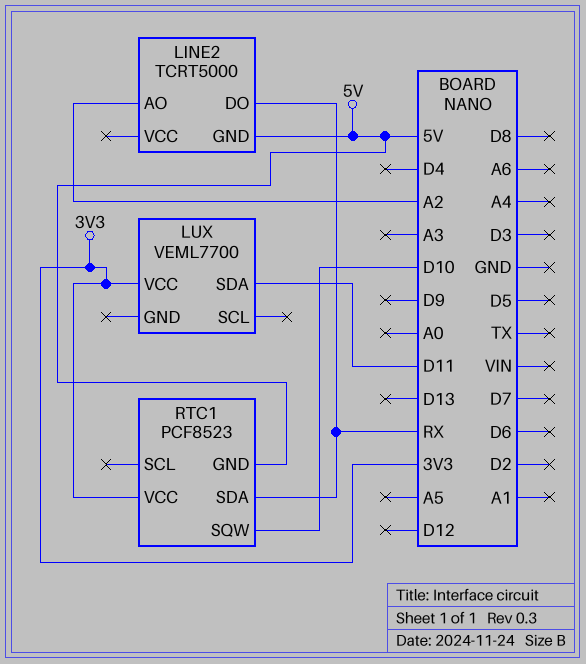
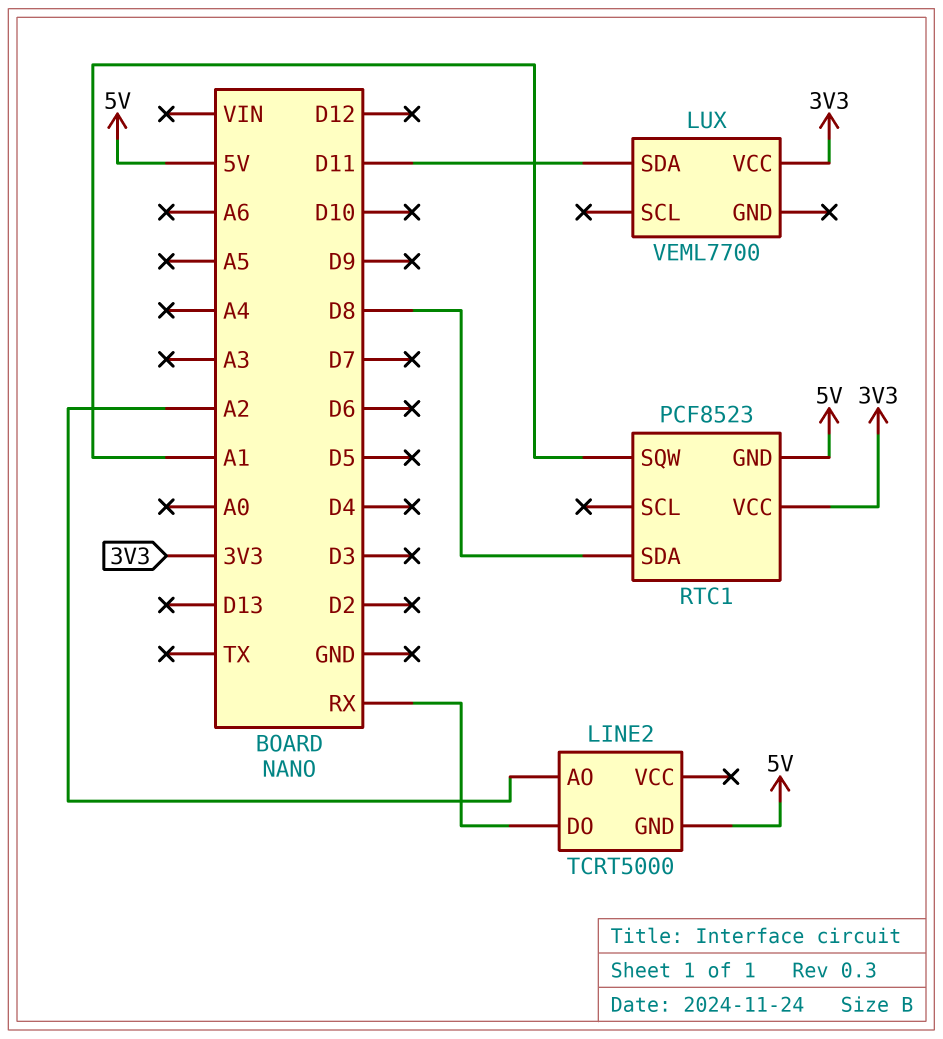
RTC1 pin SDA: RX -> D8
RTC1 pin SQW: D10 -> A1

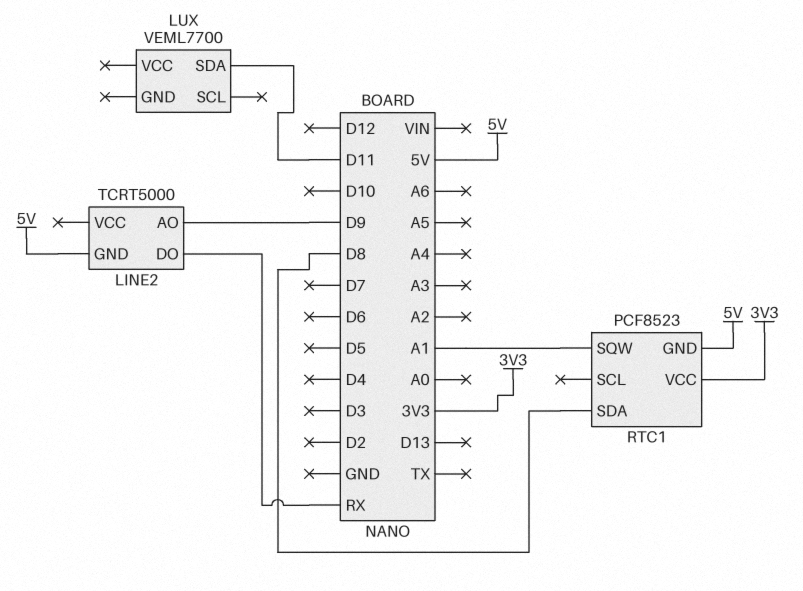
LINE2 pin AO: A2 -> D9
LUX pin VCC: 3V3 -> none

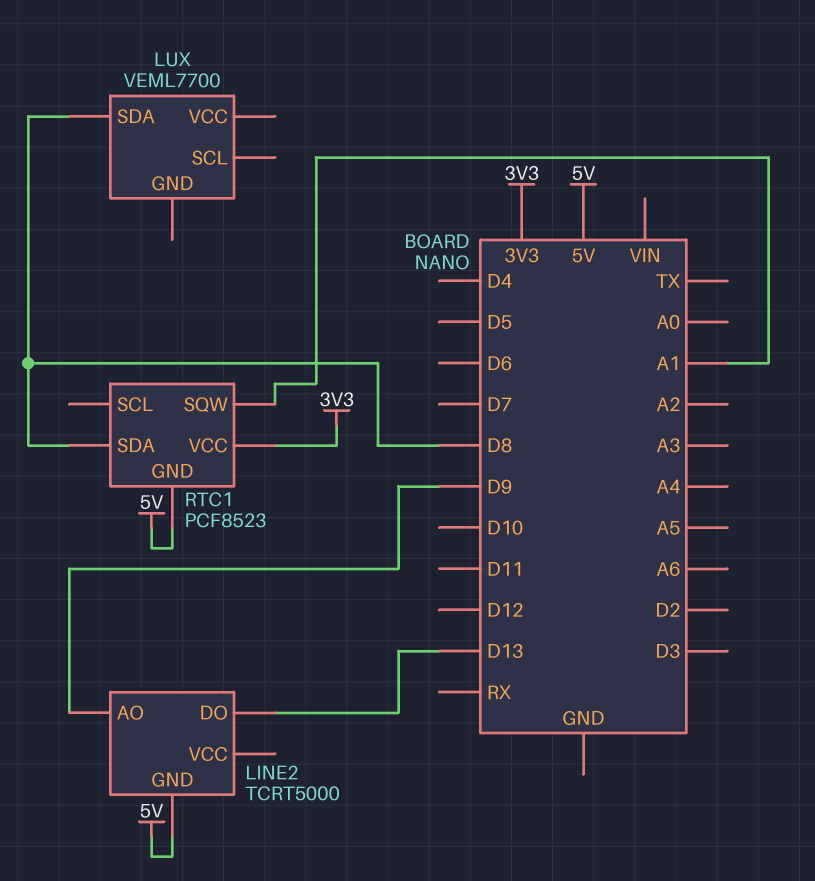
LINE2 pin DO: RX -> D13
LUX pin SDA: D11 -> D8

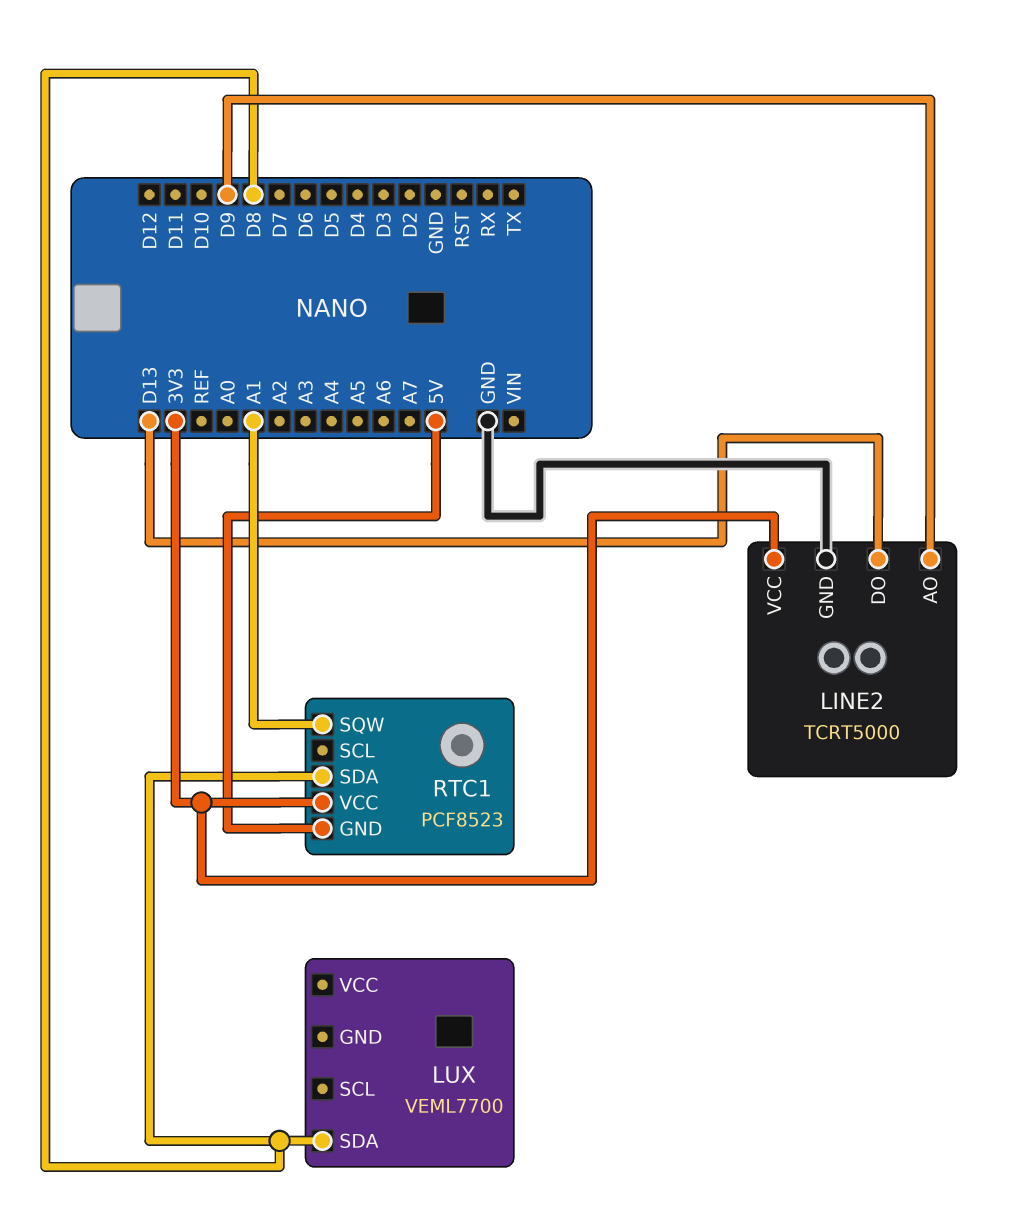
LINE2 pin GND: 5V -> GND
LINE2 pin VCC: none -> 3V3

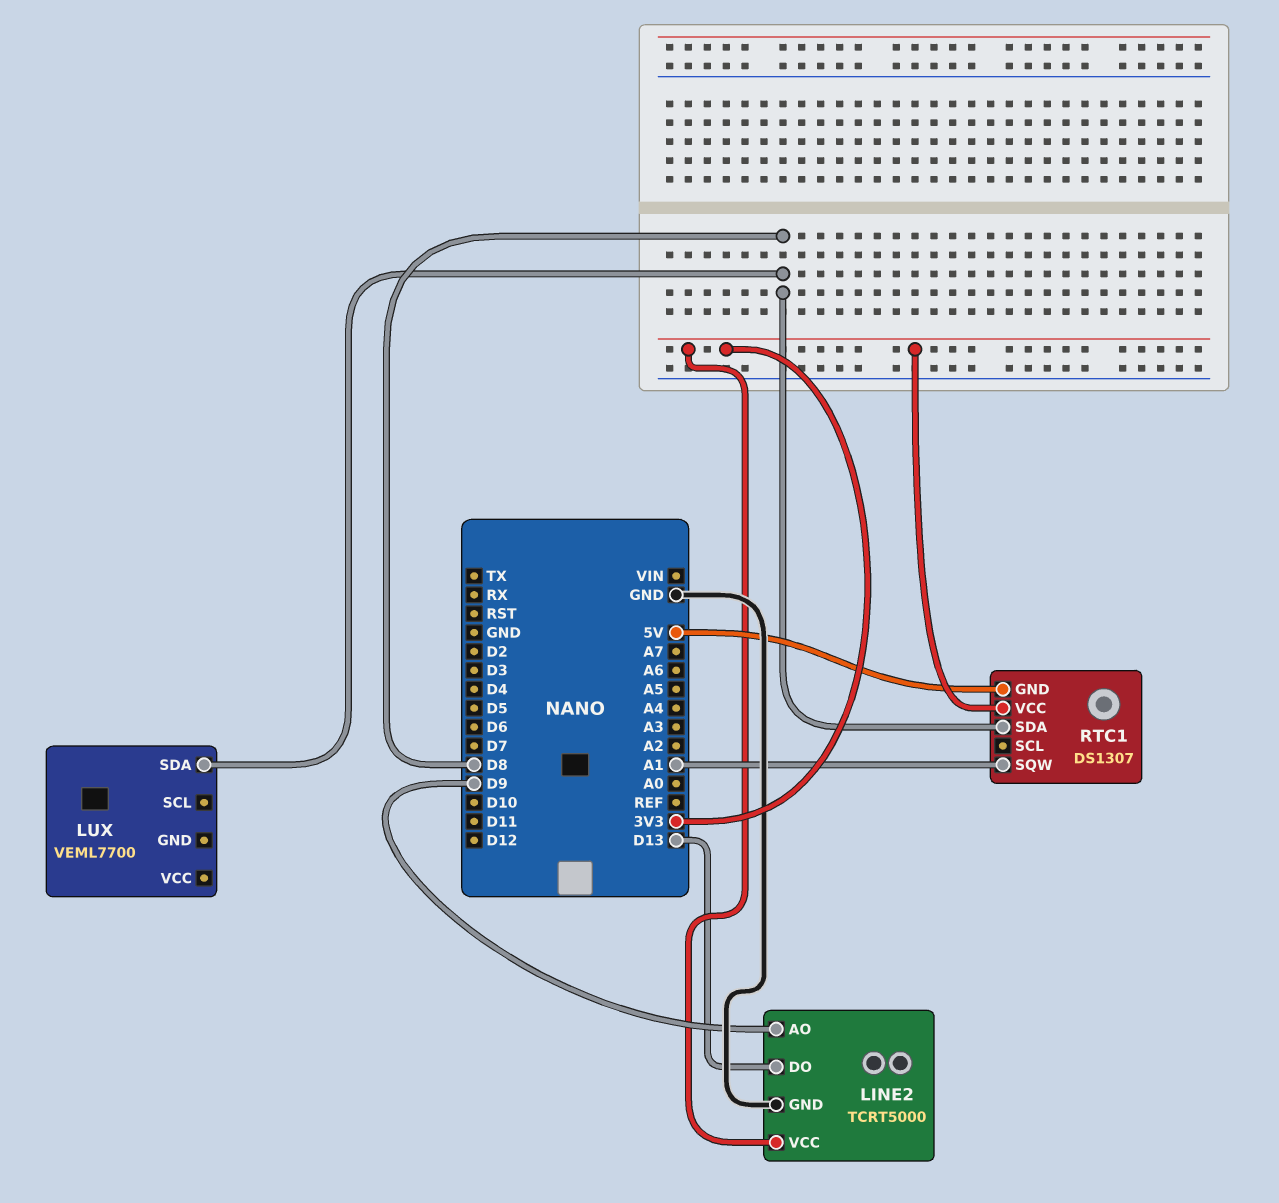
RTC1: PCF8523 -> DS1307

